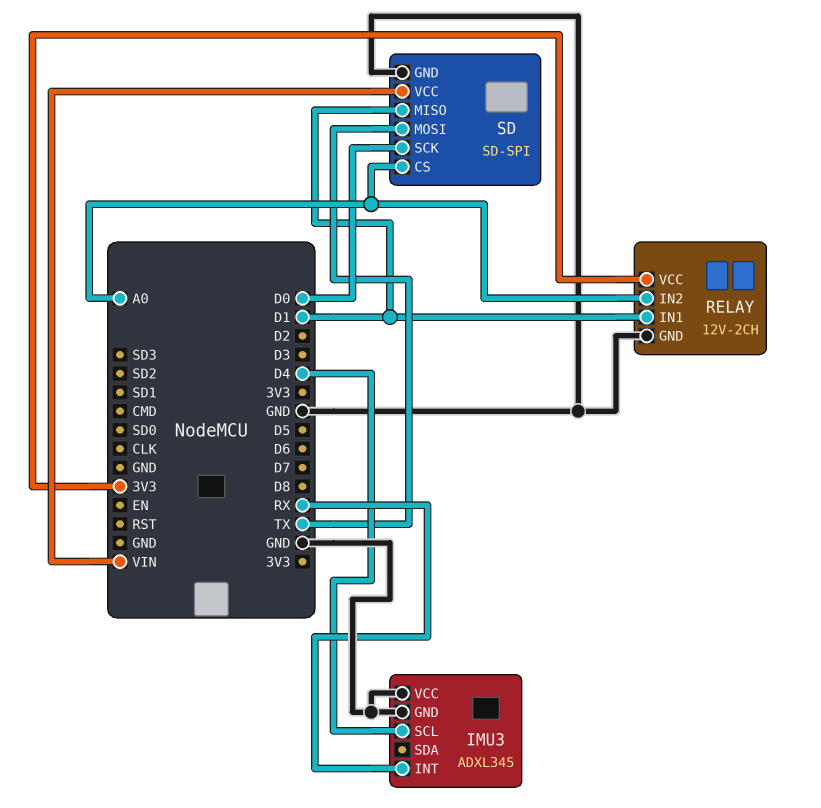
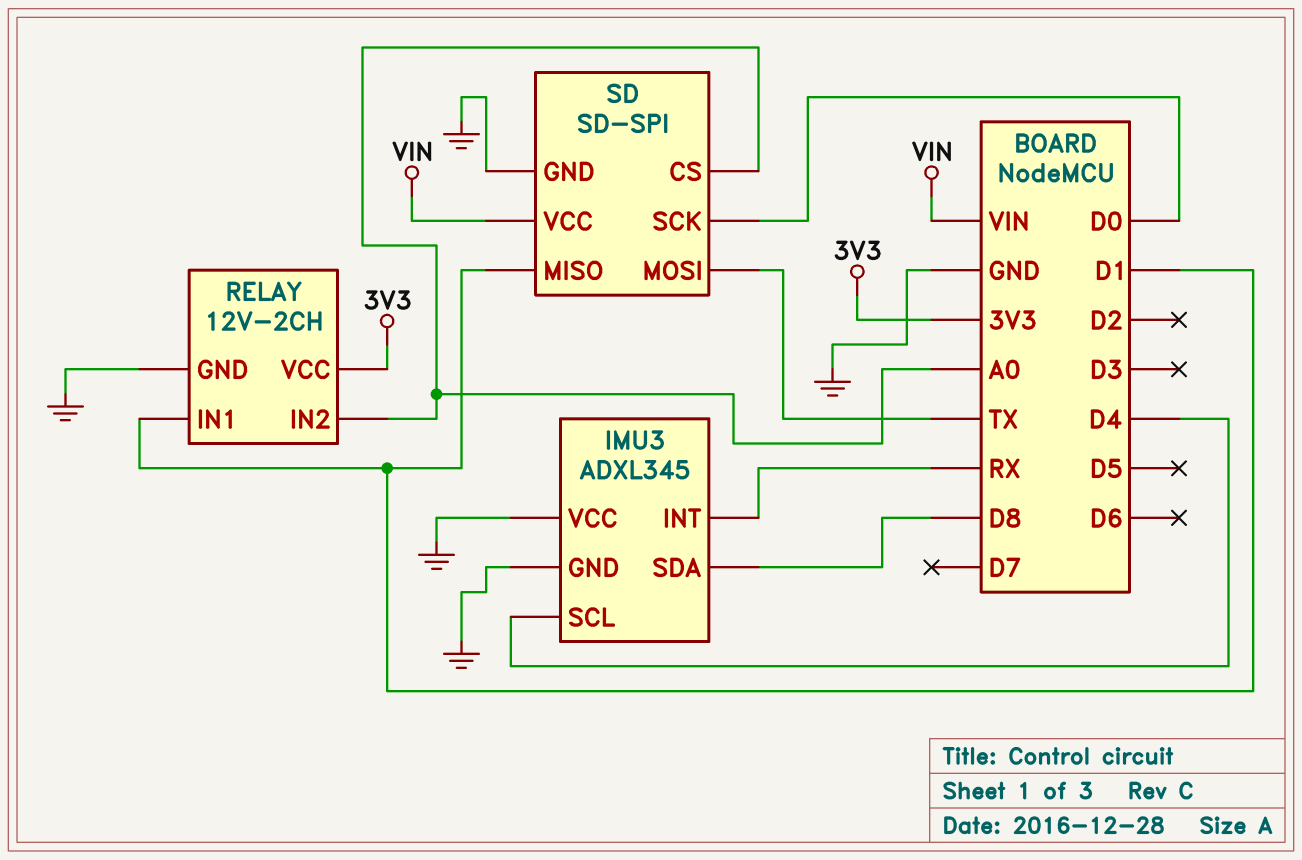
IMU3 pin SDA: none -> D8

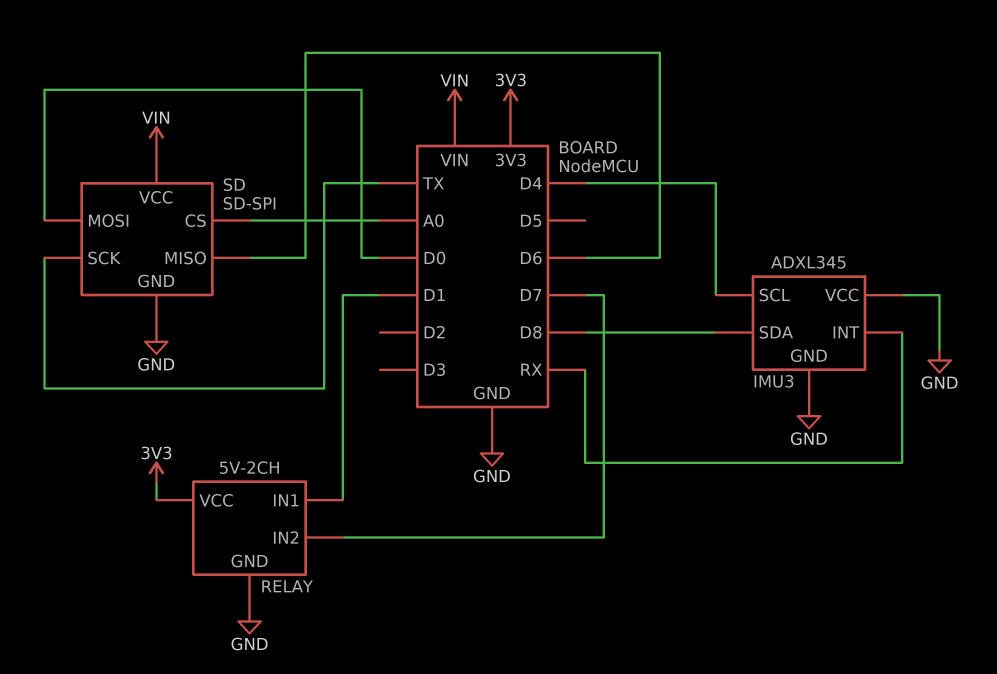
RELAY: 12V-2CH -> 5V-2CH
RELAY pin IN2: A0 -> D7
SD pin MISO: D1 -> D6
SD pin MOSI: TX -> D0
SD pin SCK: D0 -> TX

